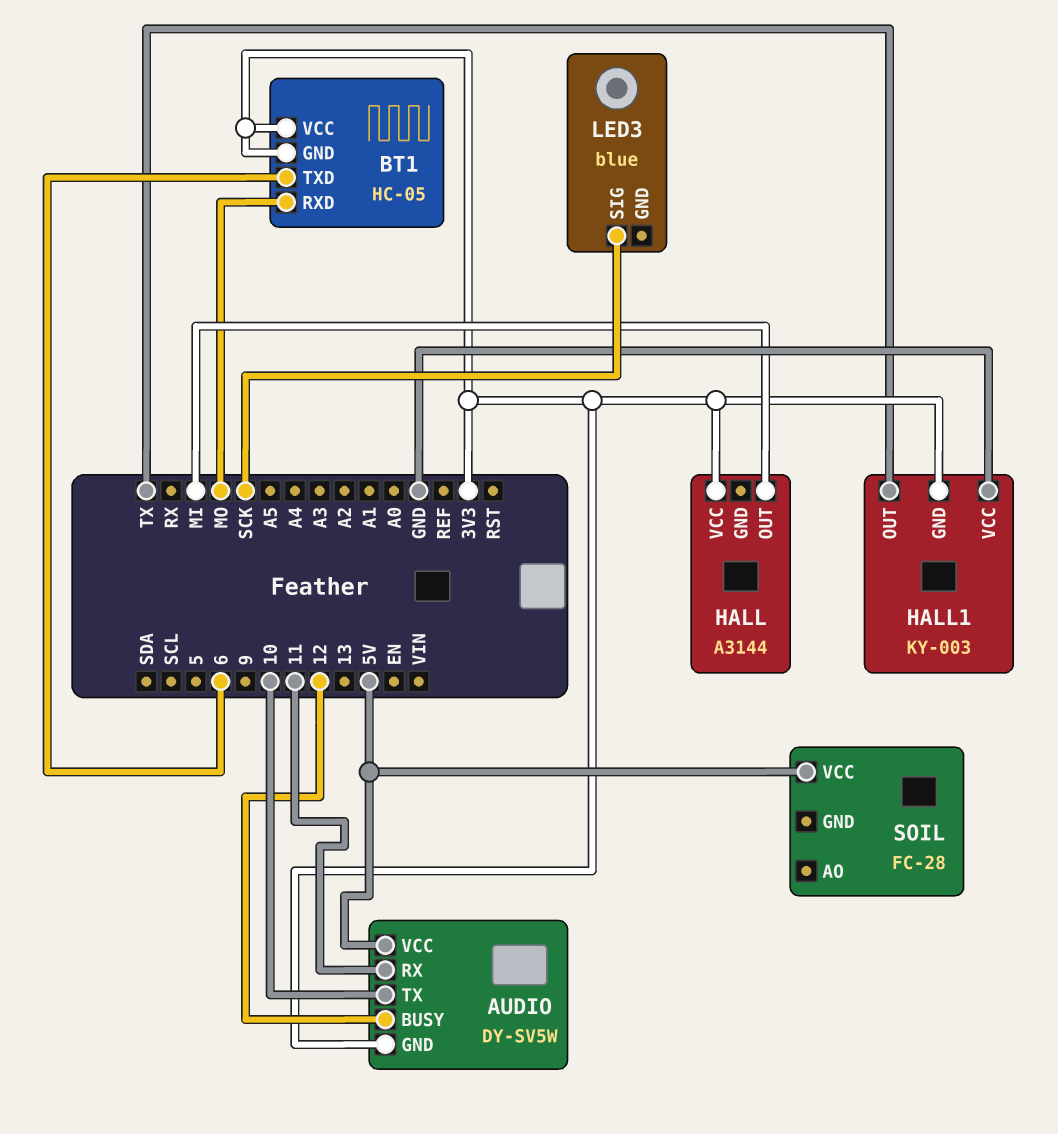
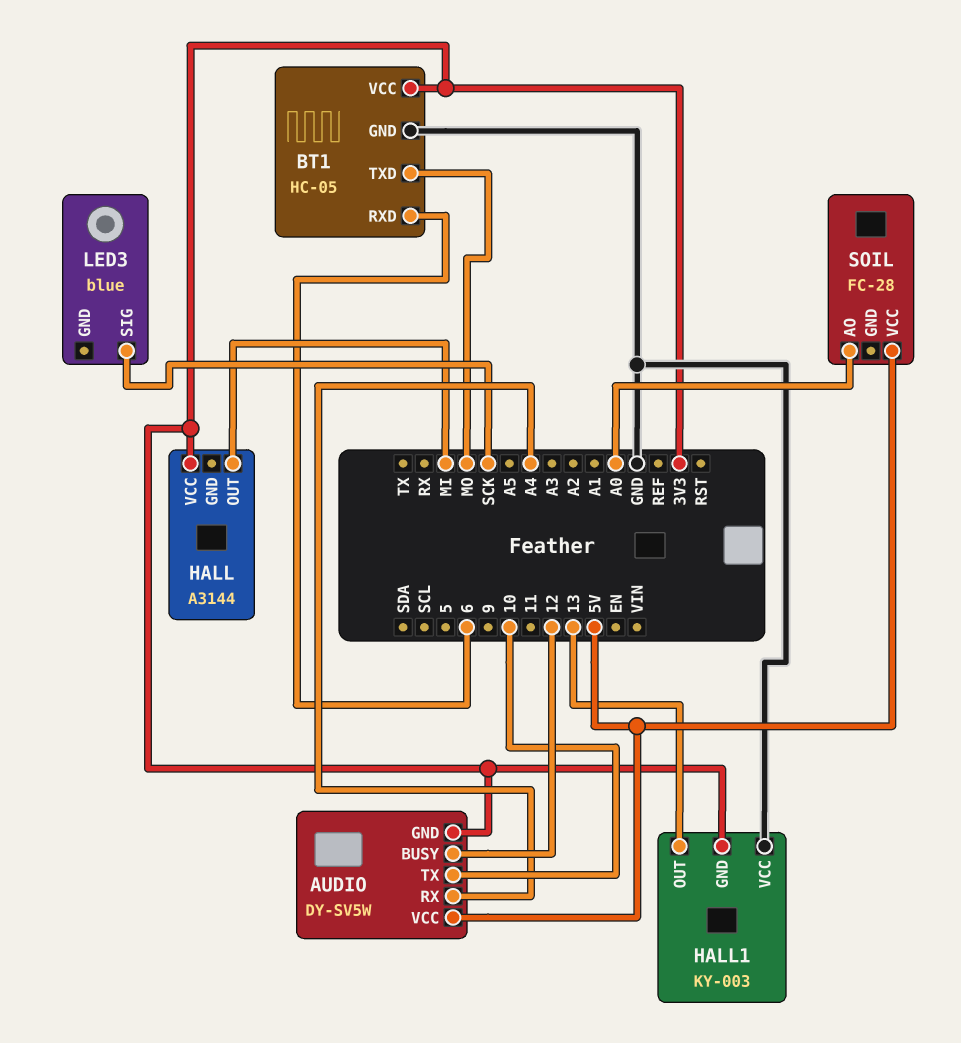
AUDIO pin RX: 11 -> A4
BT1 pin GND: 3V3 -> GND
BT1 pin RXD: MO -> 6
BT1 pin TXD: 6 -> MO
HALL1 pin OUT: TX -> 13
SOIL pin AO: none -> A0

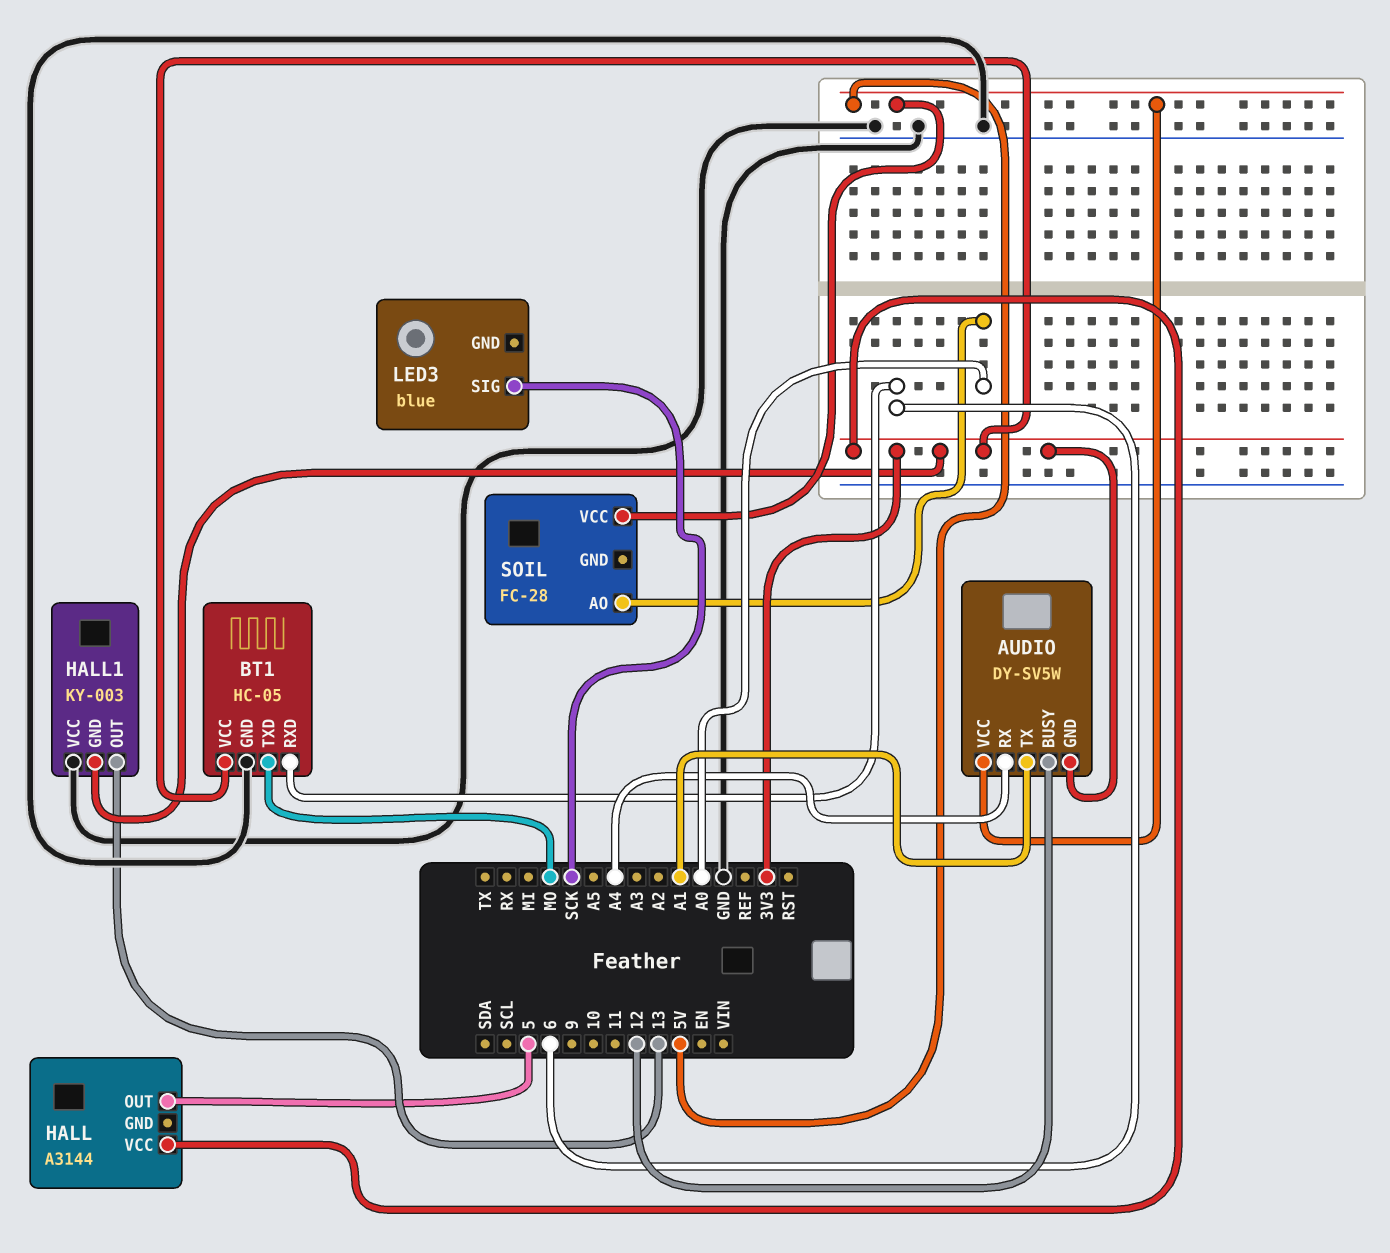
AUDIO pin TX: 10 -> A1
HALL pin OUT: MI -> 5

